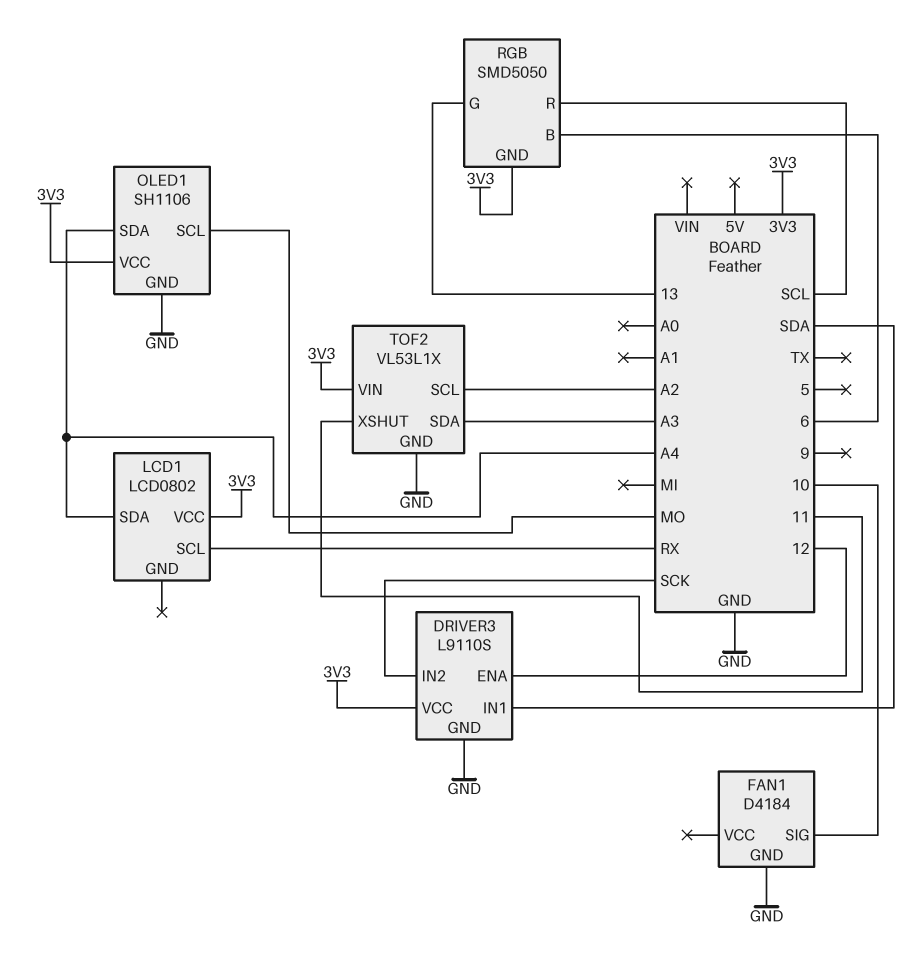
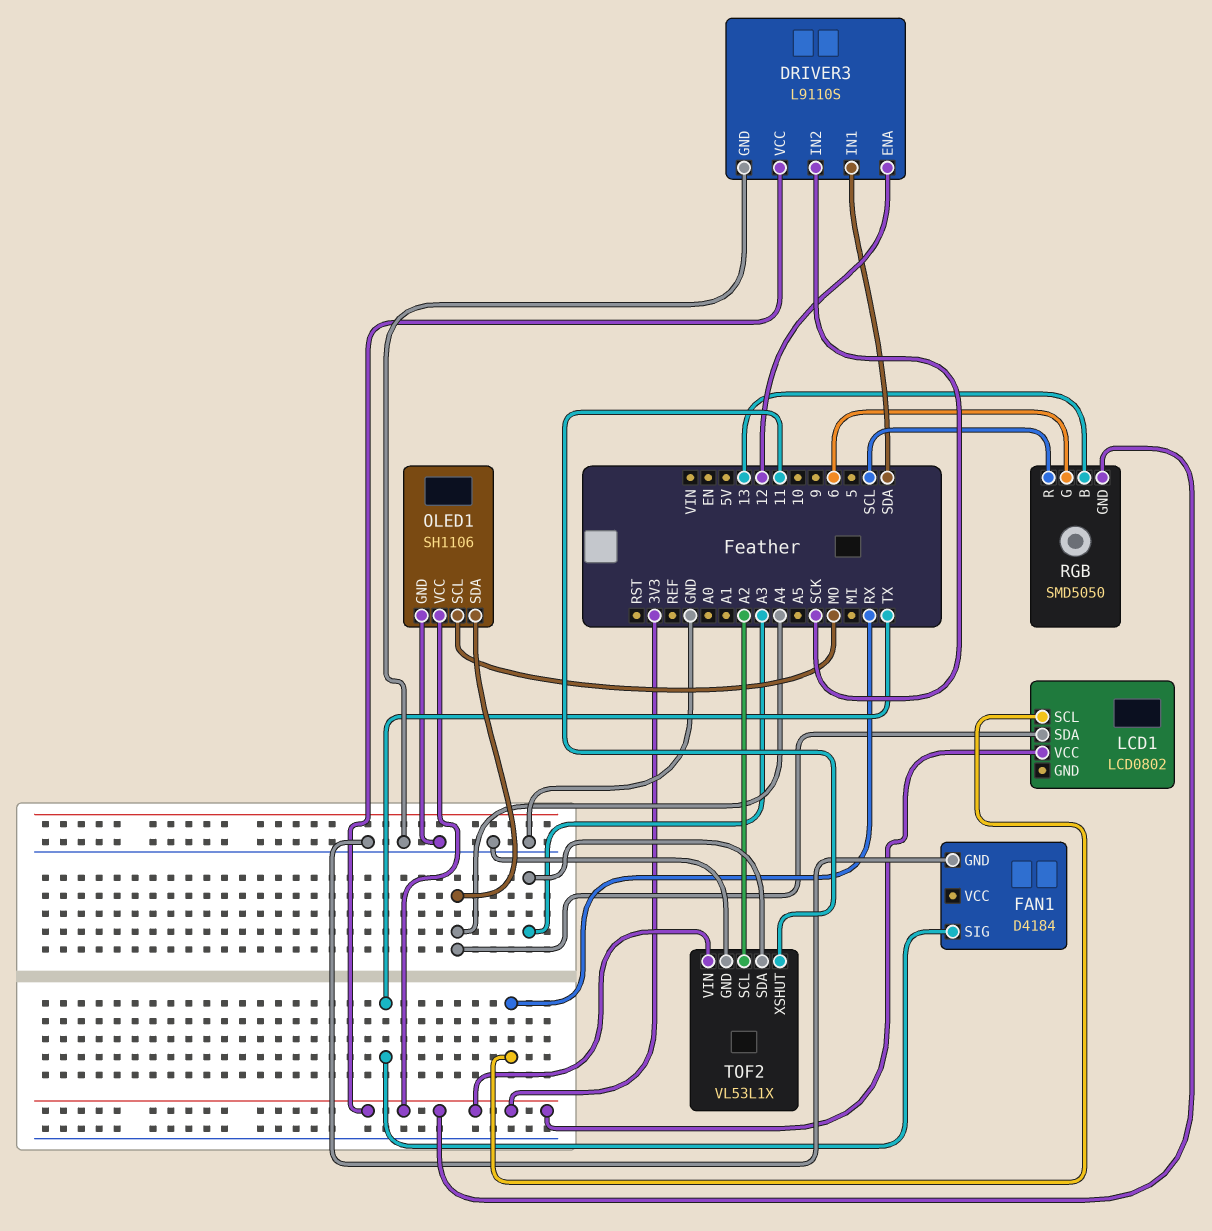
FAN1 pin SIG: 10 -> TX
RGB pin B: 6 -> 13
RGB pin G: 13 -> 6

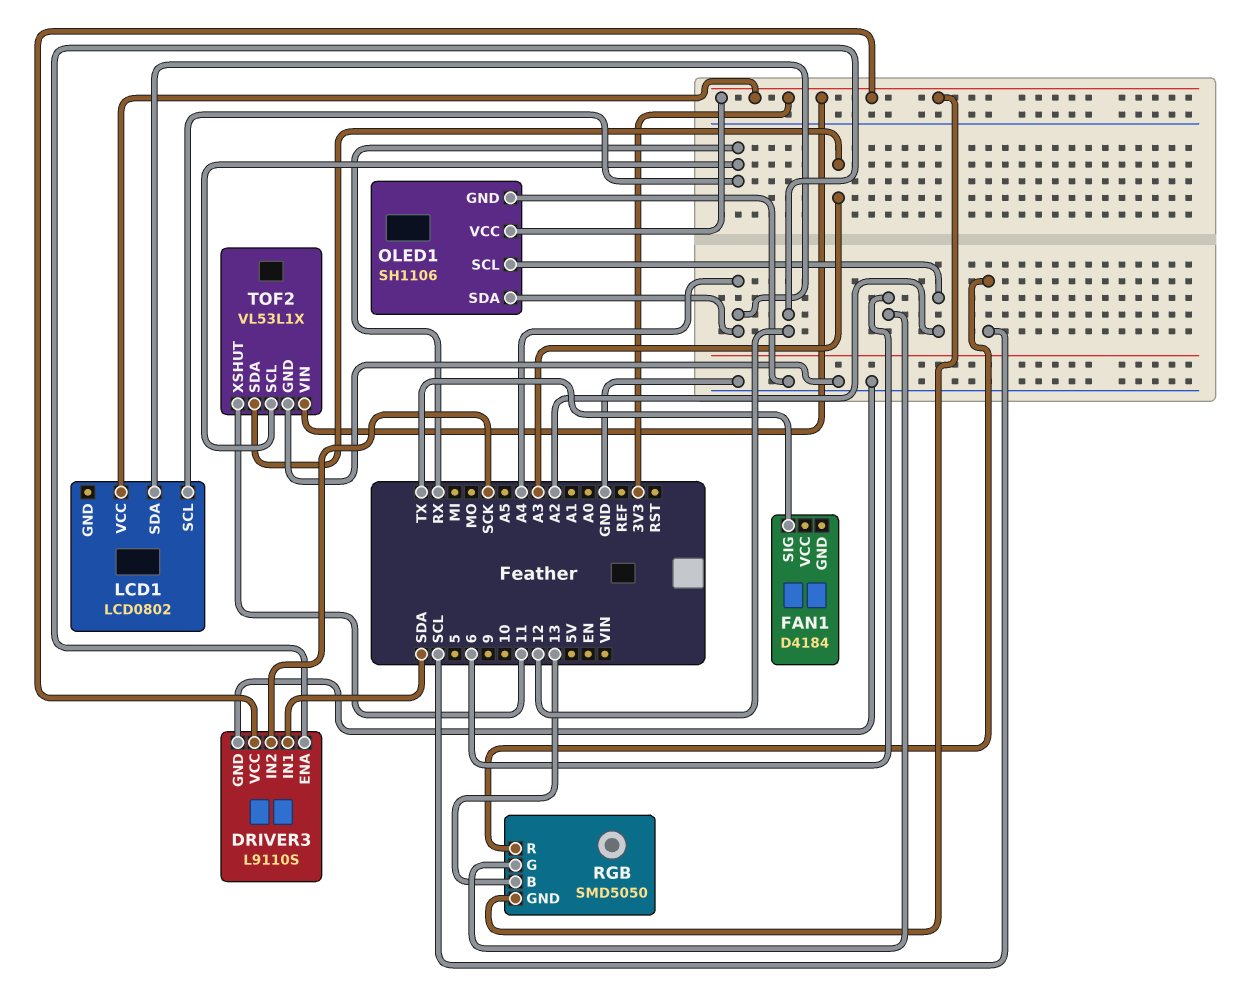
FAN1 pin GND: GND -> none
OLED1 pin SCL: MO -> A2
TOF2 pin SCL: A2 -> RX

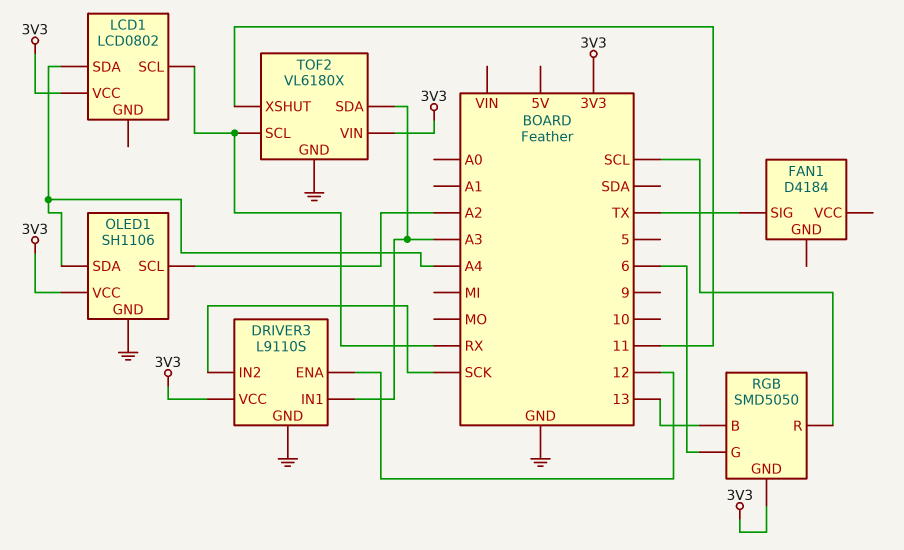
DRIVER3 pin IN1: SDA -> A3
TOF2: VL53L1X -> VL6180X

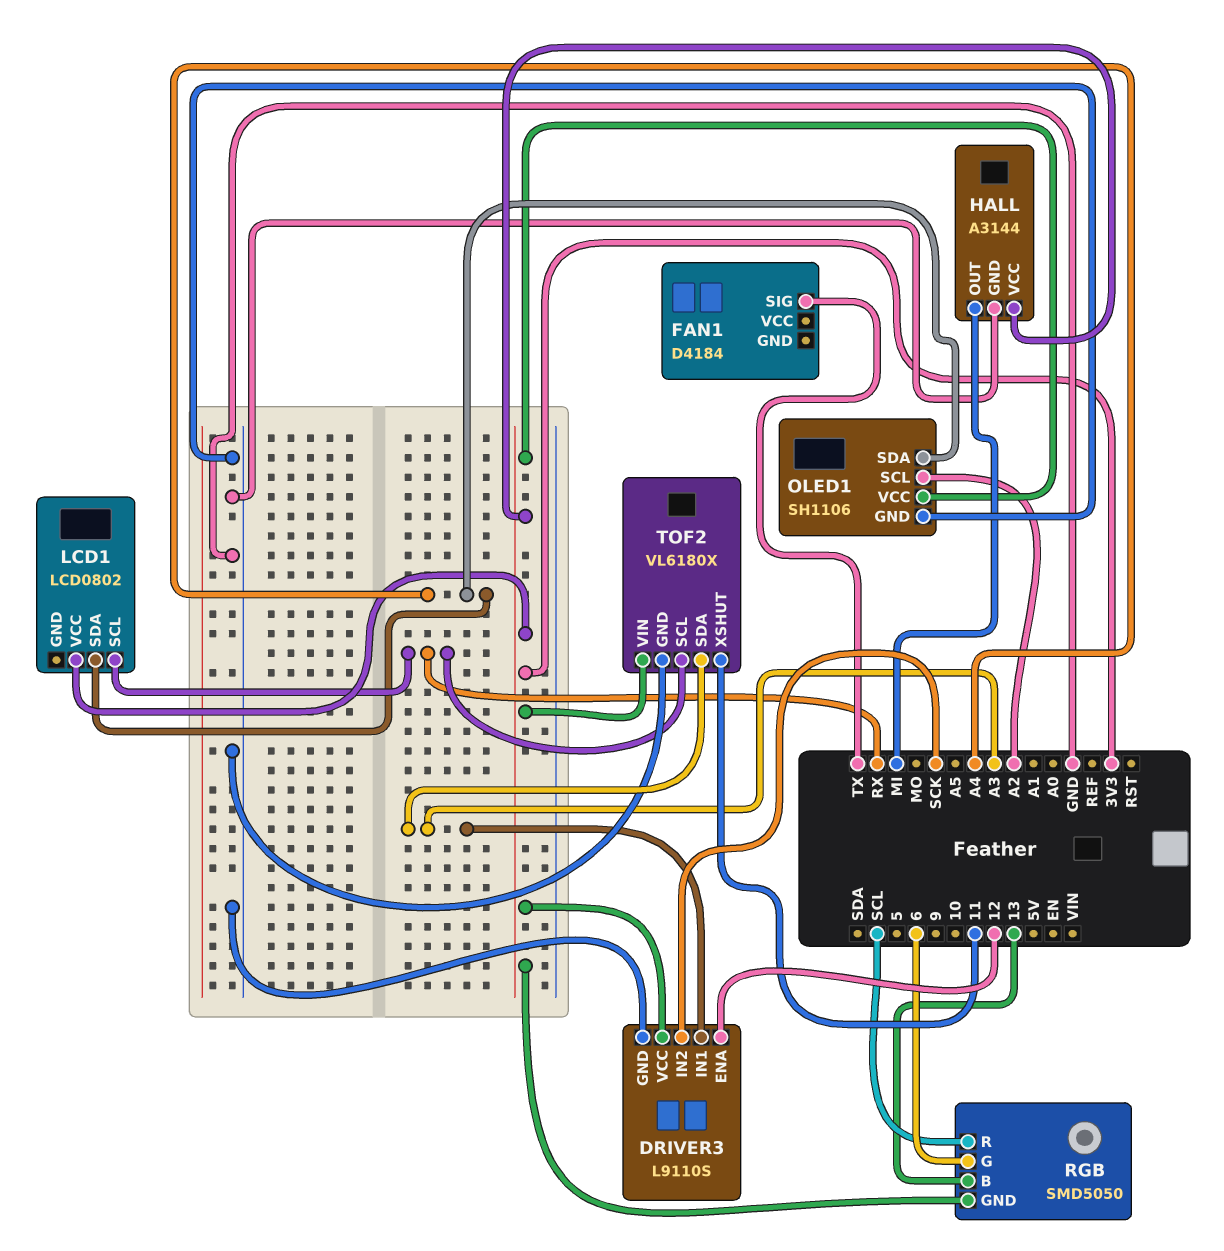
HALL: none -> A3144
HALL pin GND: none -> GND
HALL pin OUT: none -> MI
HALL pin VCC: none -> 3V3

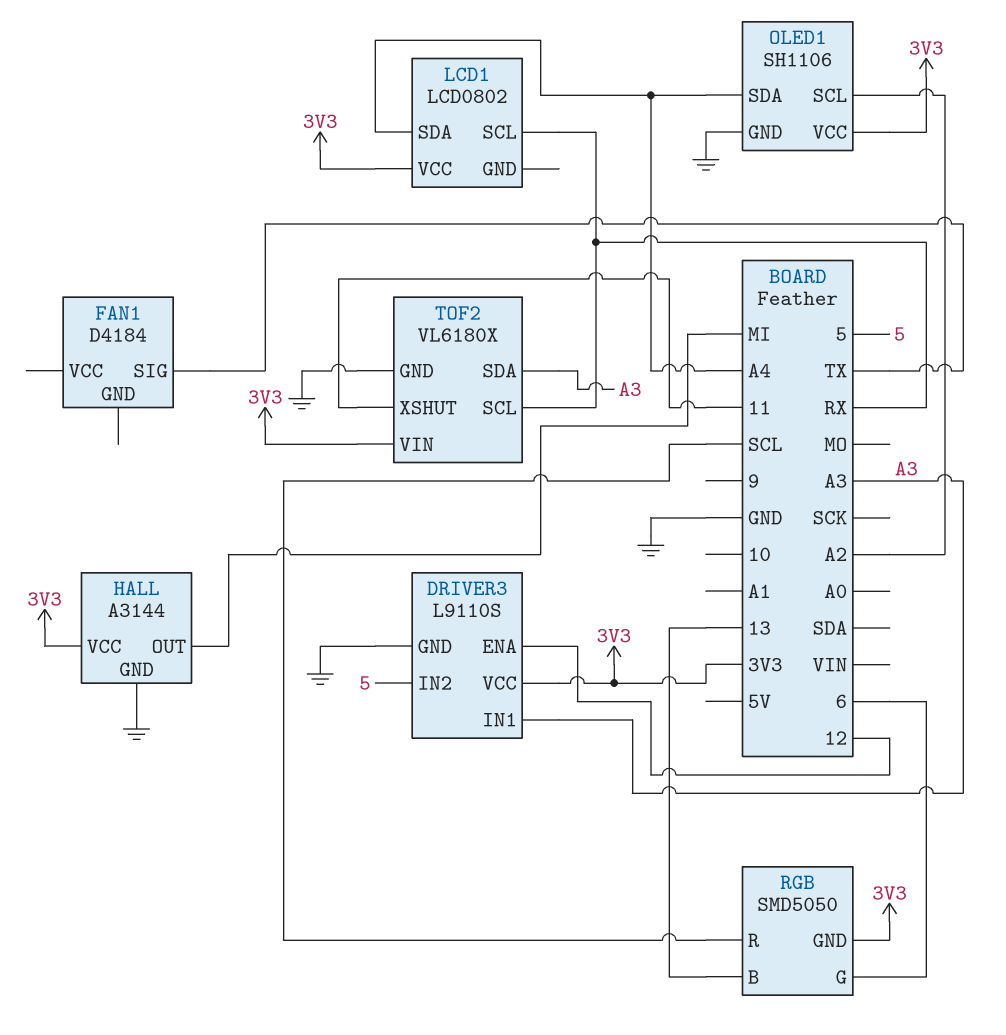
DRIVER3 pin IN2: SCK -> 5

